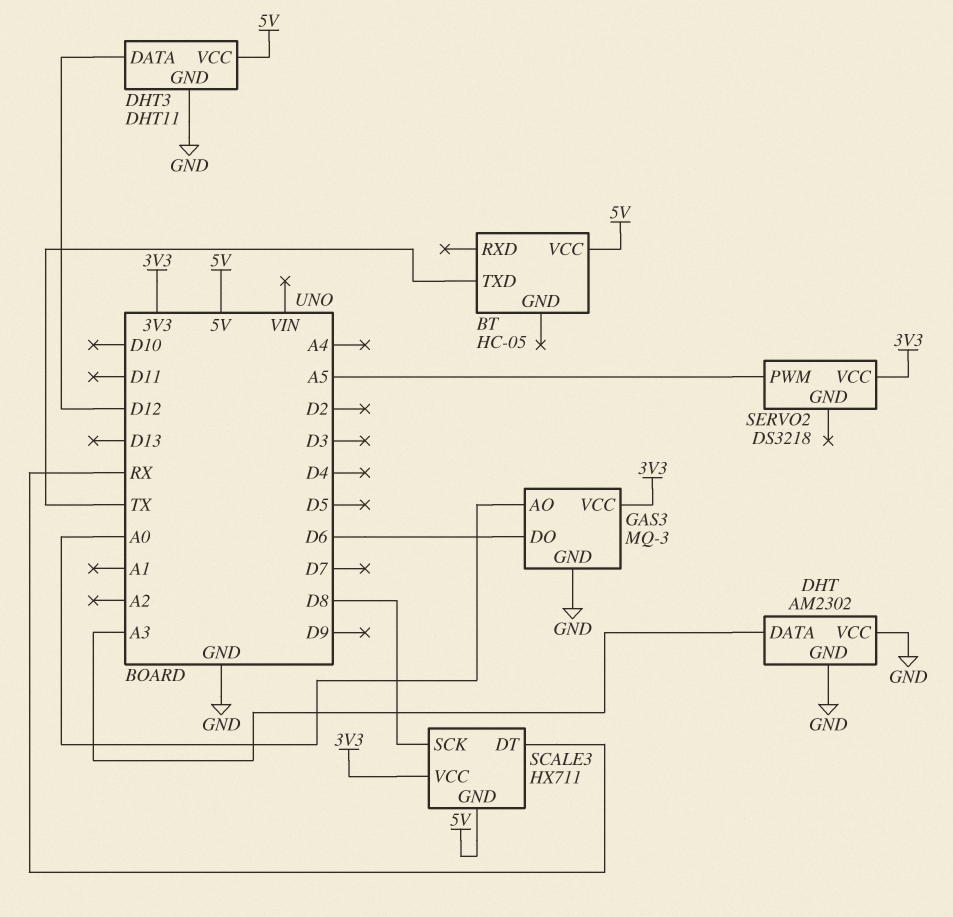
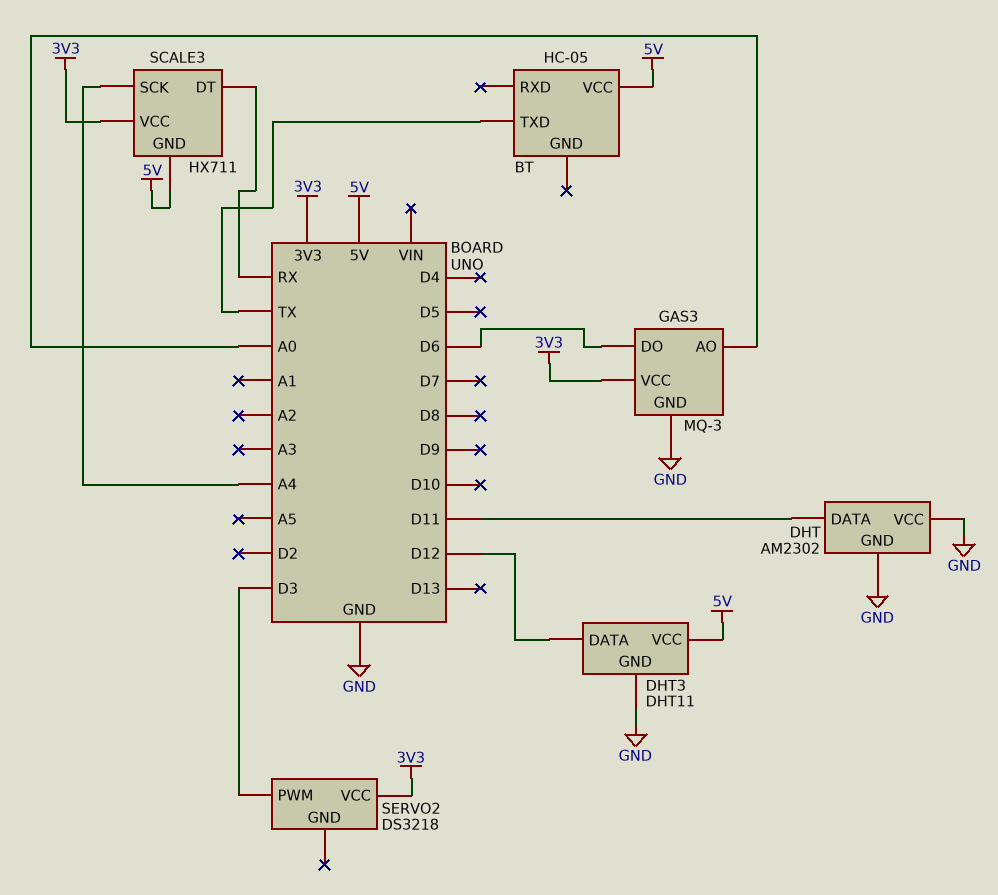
DHT pin DATA: A3 -> D11
SCALE3 pin SCK: D8 -> A4
SERVO2 pin PWM: A5 -> D3

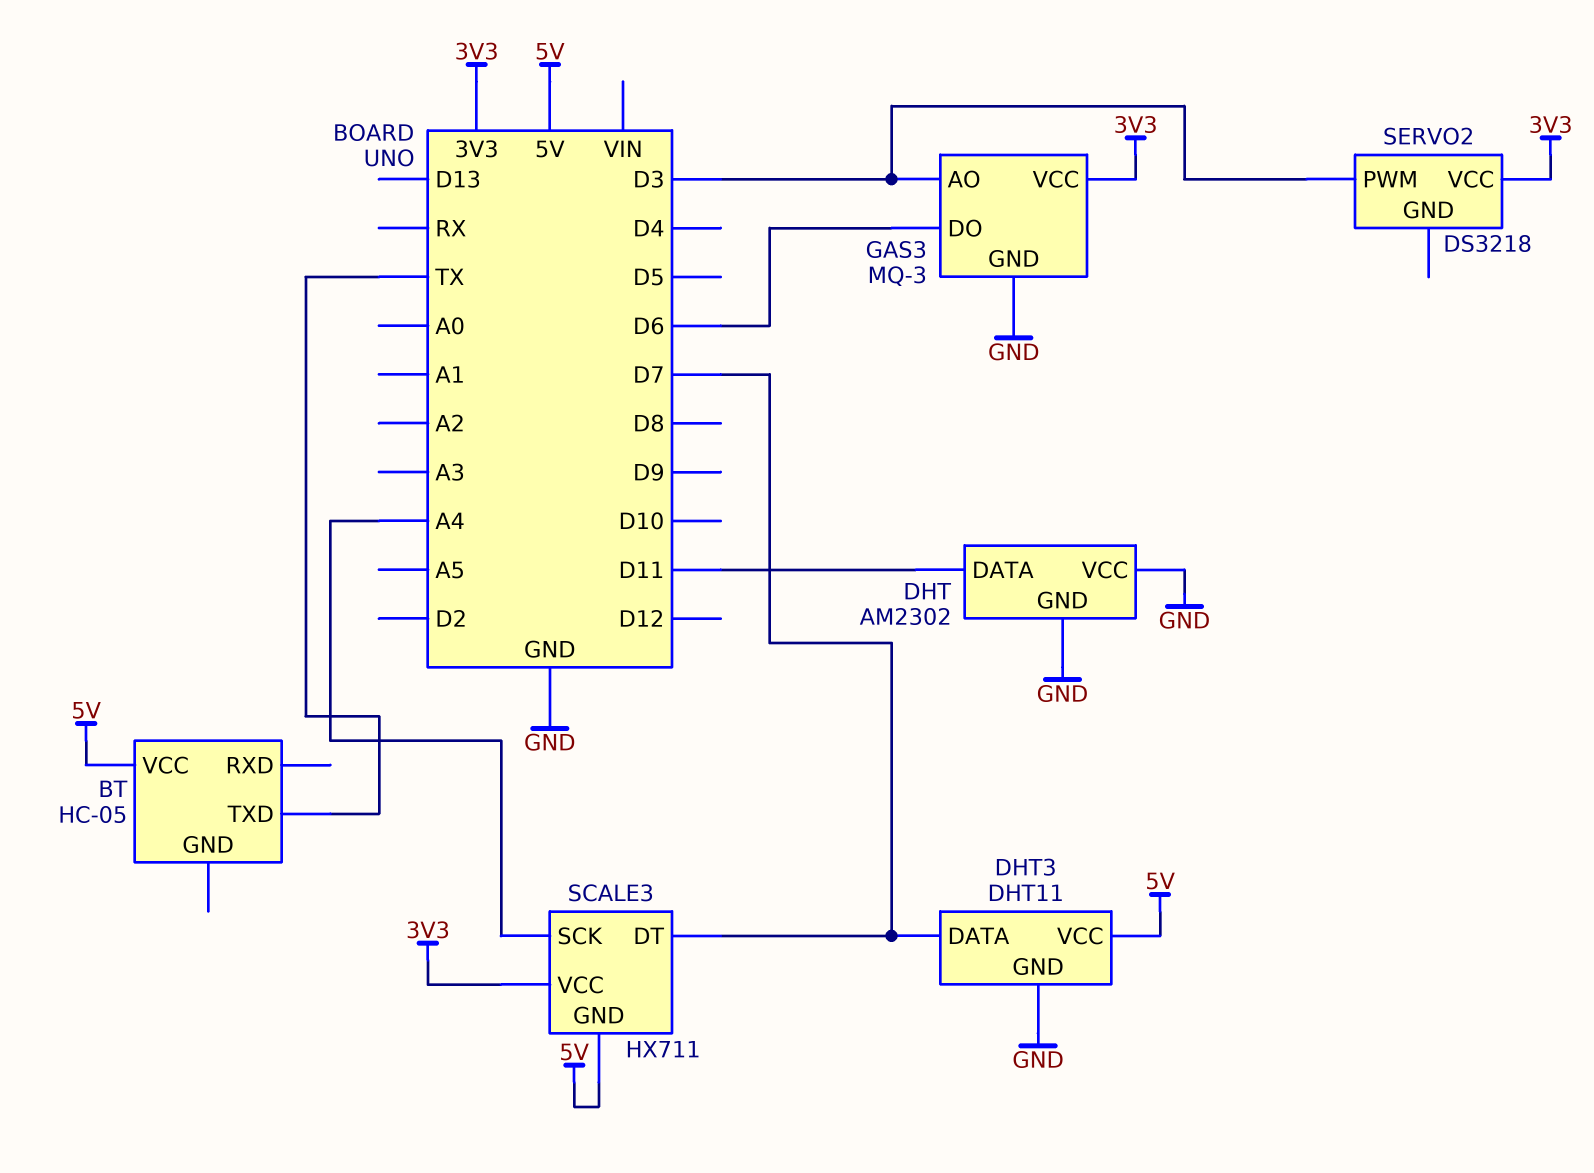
DHT3 pin DATA: D12 -> D7
GAS3 pin AO: A0 -> D3
SCALE3 pin DT: RX -> D7

